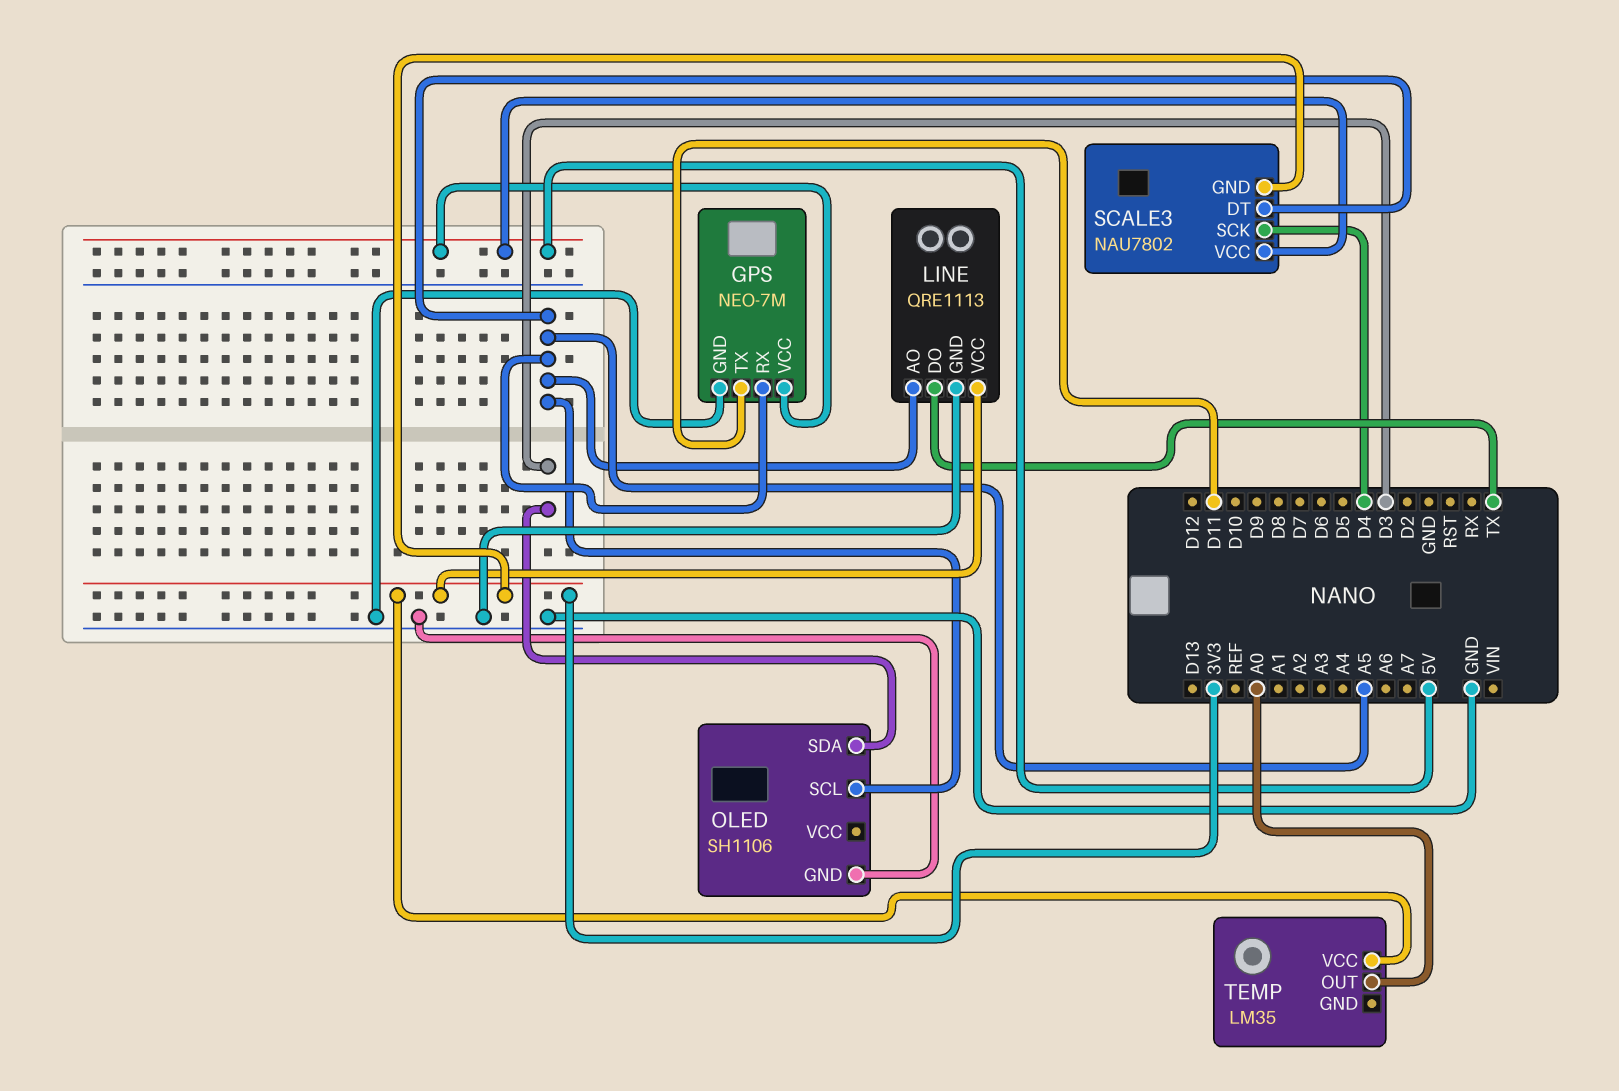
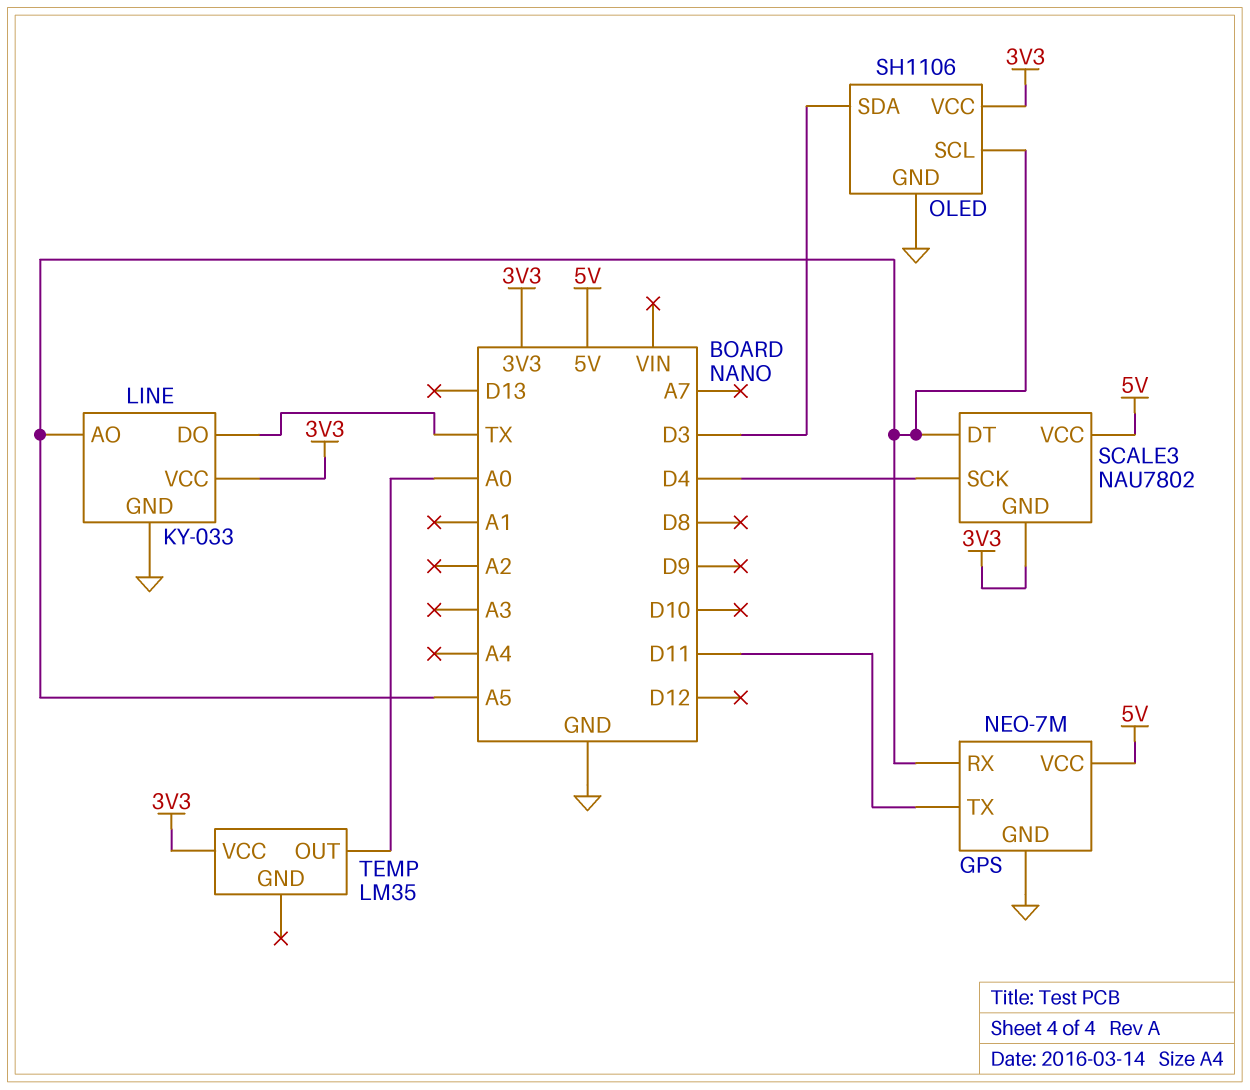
LINE: QRE1113 -> KY-033
OLED pin VCC: none -> 3V3

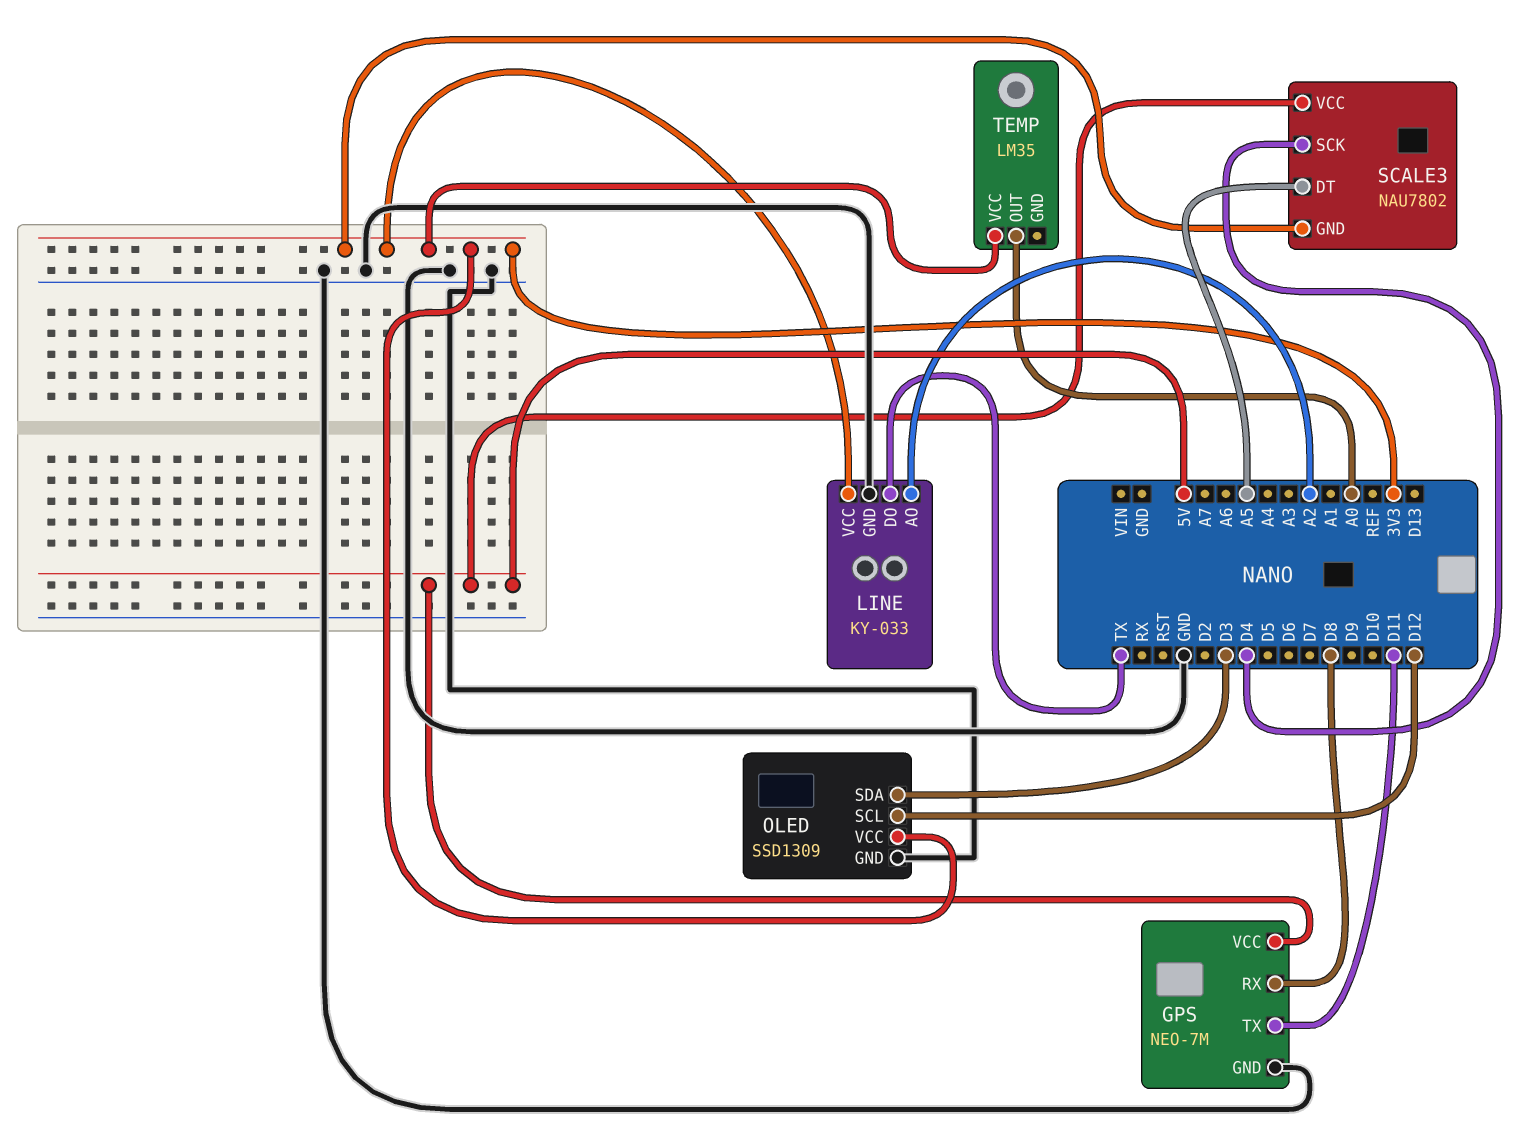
GPS pin RX: A5 -> D8
LINE pin AO: A5 -> A2
OLED: SH1106 -> SSD1309
OLED pin SCL: A5 -> D12

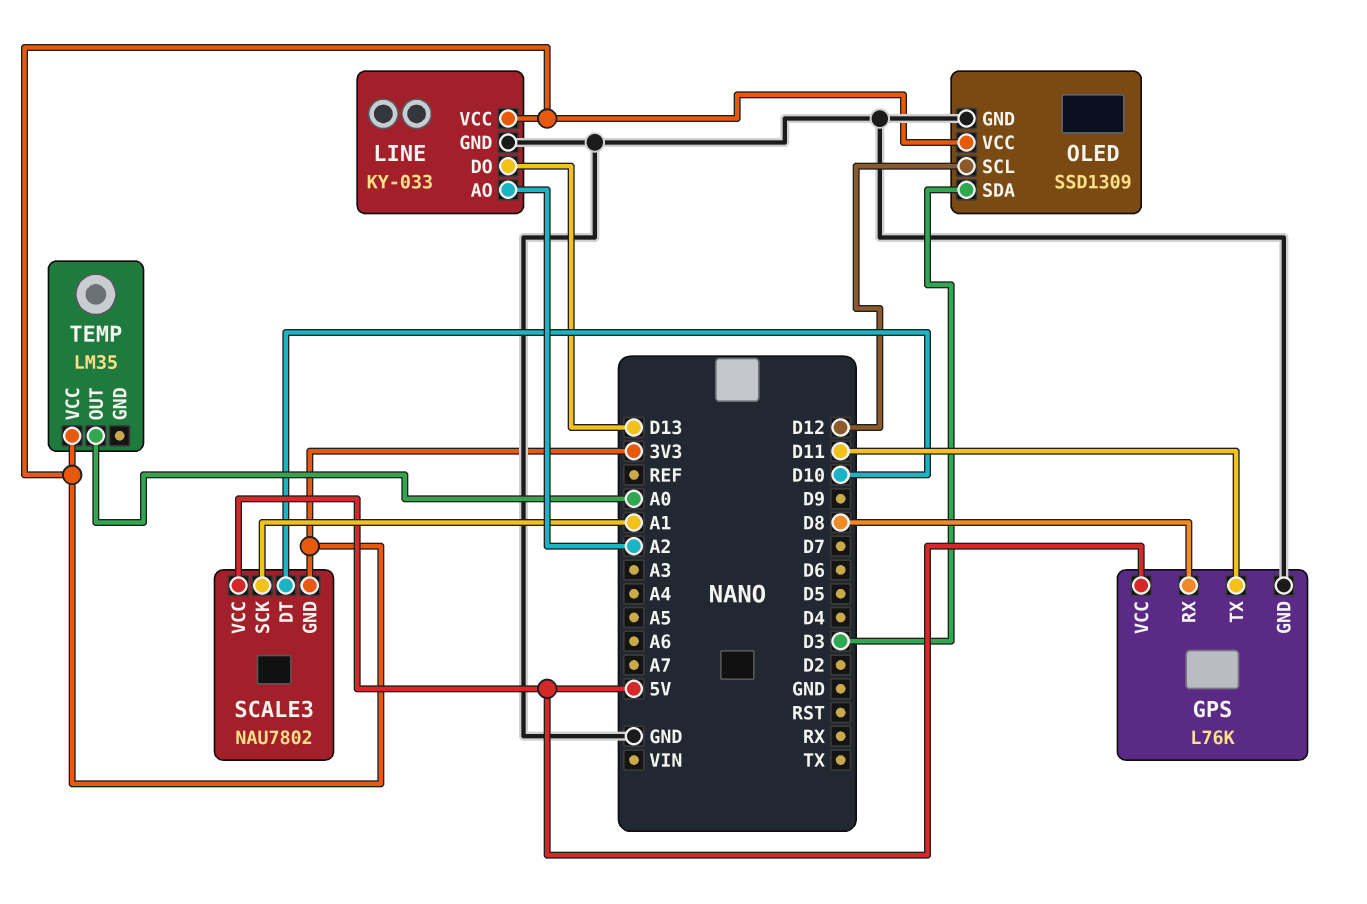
GPS: NEO-7M -> L76K
LINE pin DO: TX -> D13
SCALE3 pin DT: A5 -> D10
SCALE3 pin SCK: D4 -> A1

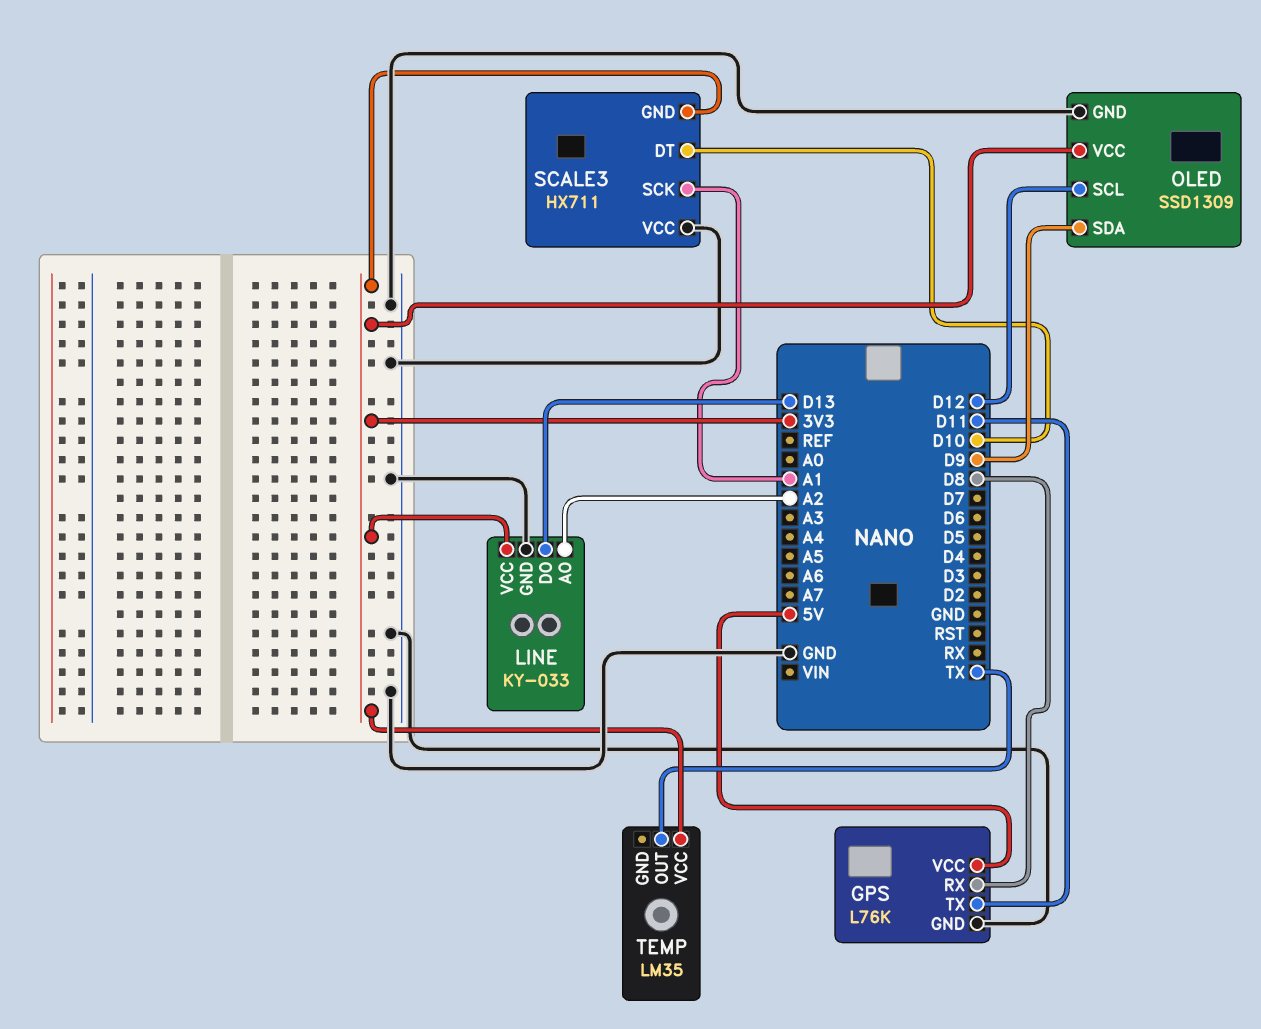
OLED pin SDA: D3 -> D9
SCALE3: NAU7802 -> HX711
SCALE3 pin VCC: 5V -> GND
TEMP pin OUT: A0 -> TX

